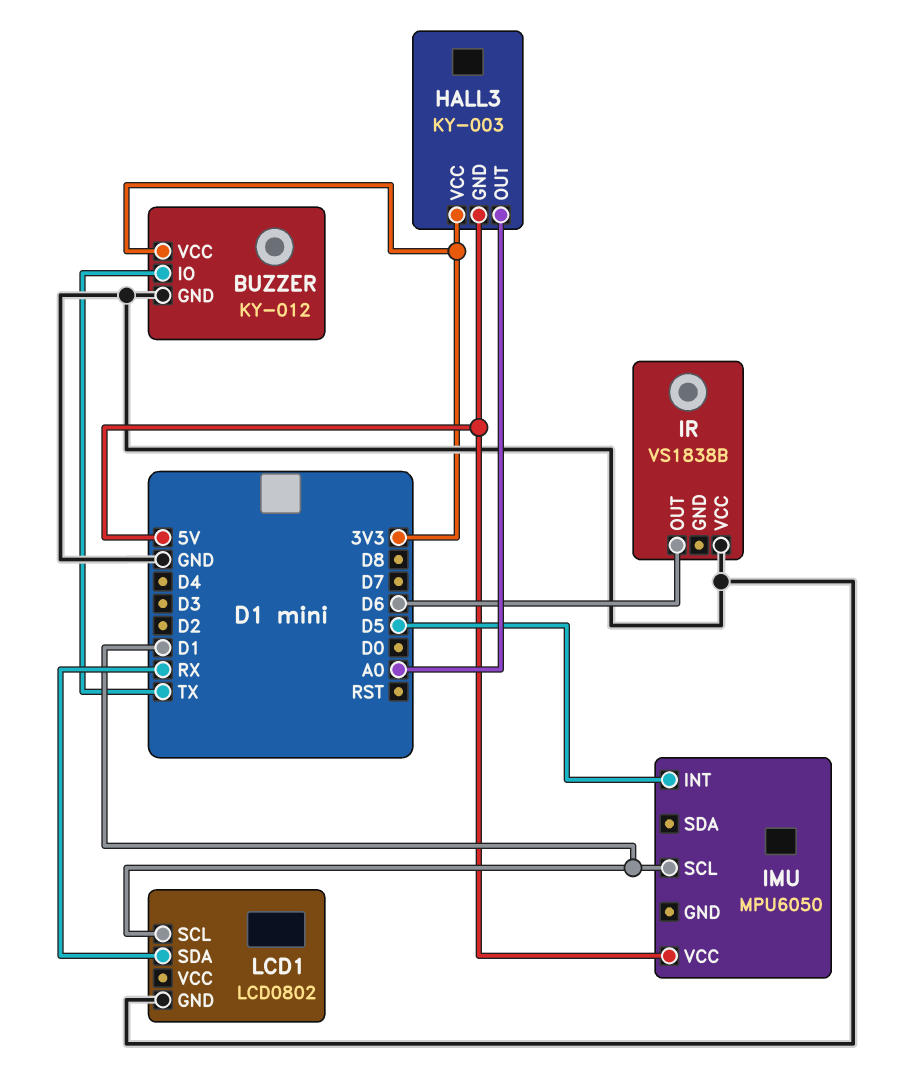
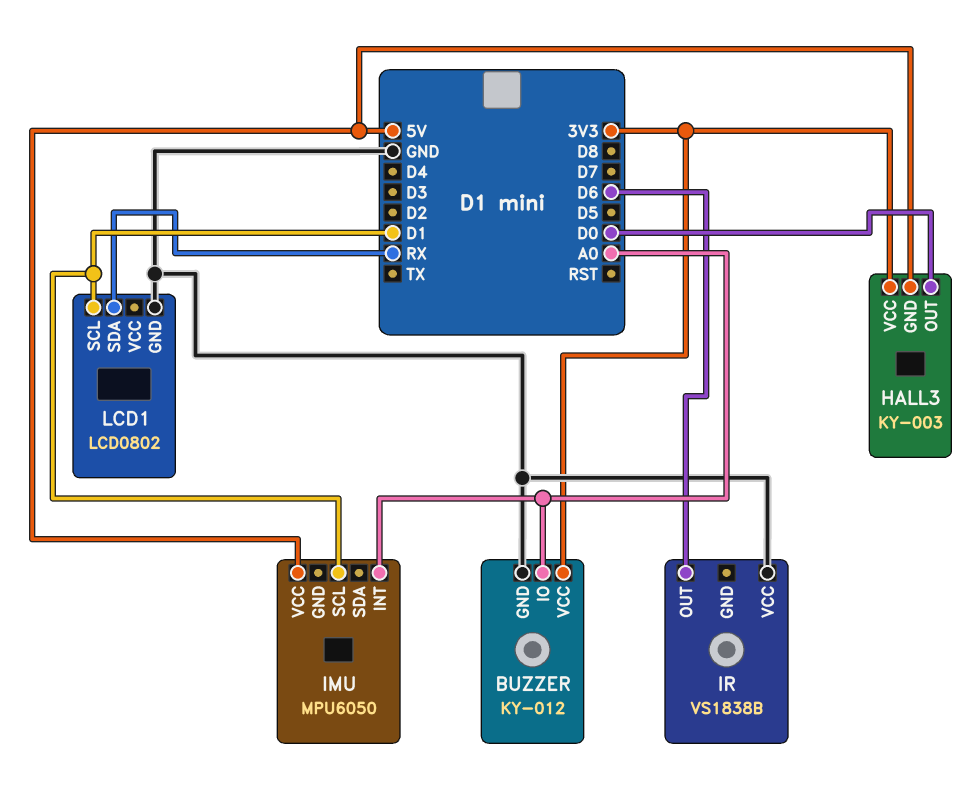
BUZZER pin IO: TX -> A0
HALL3 pin OUT: A0 -> D0
IMU pin INT: D5 -> A0

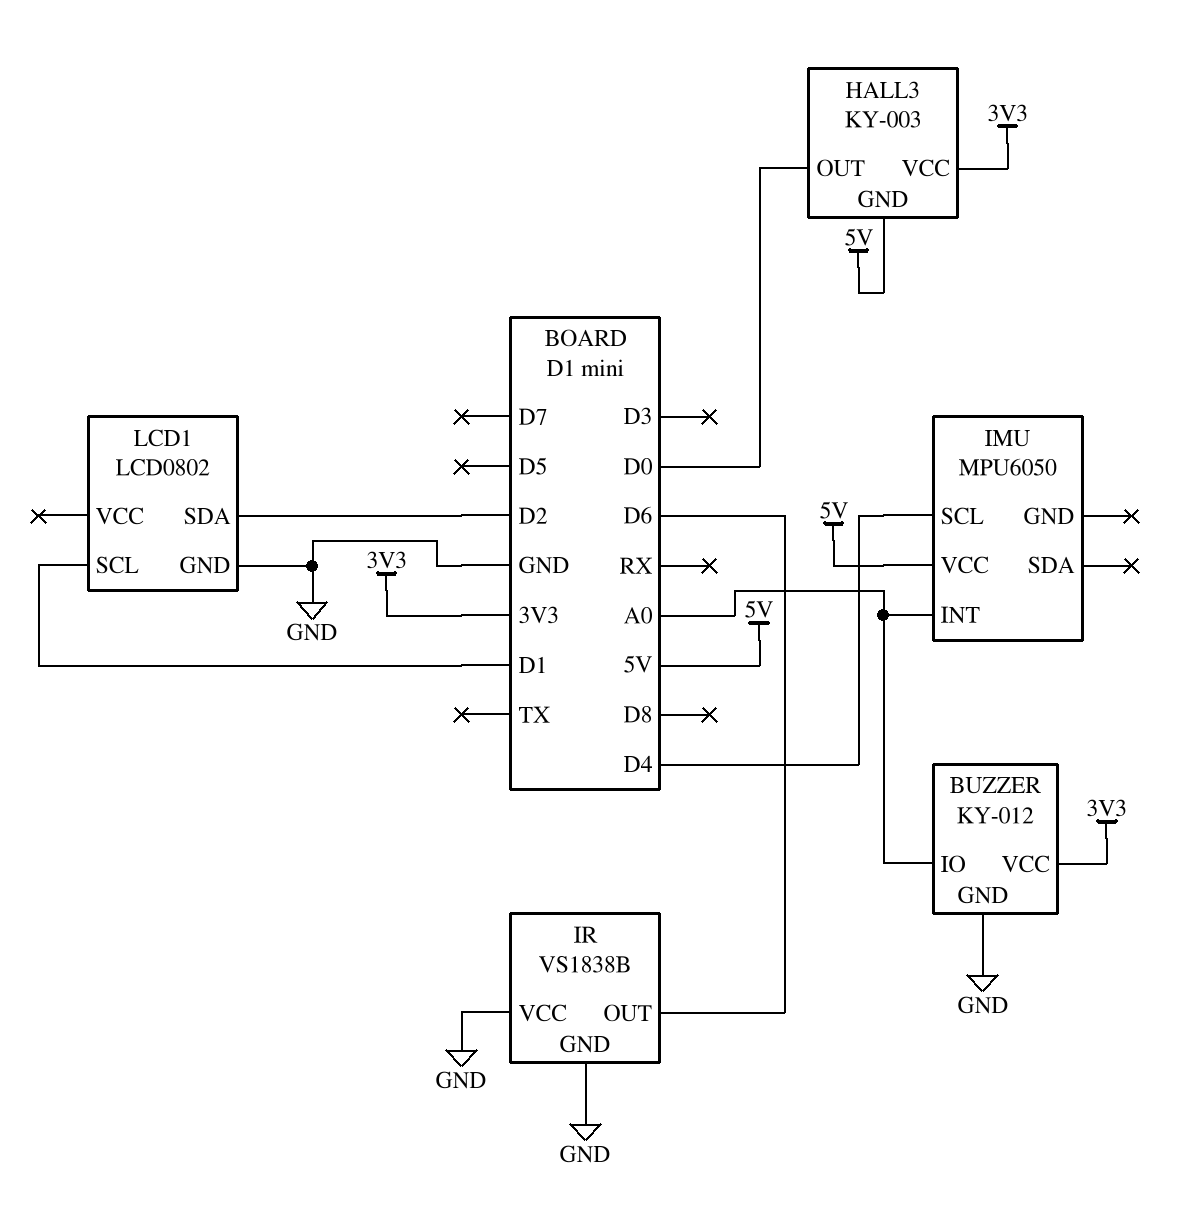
IMU pin SCL: D1 -> D4
IR pin GND: none -> GND
LCD1 pin SDA: RX -> D2

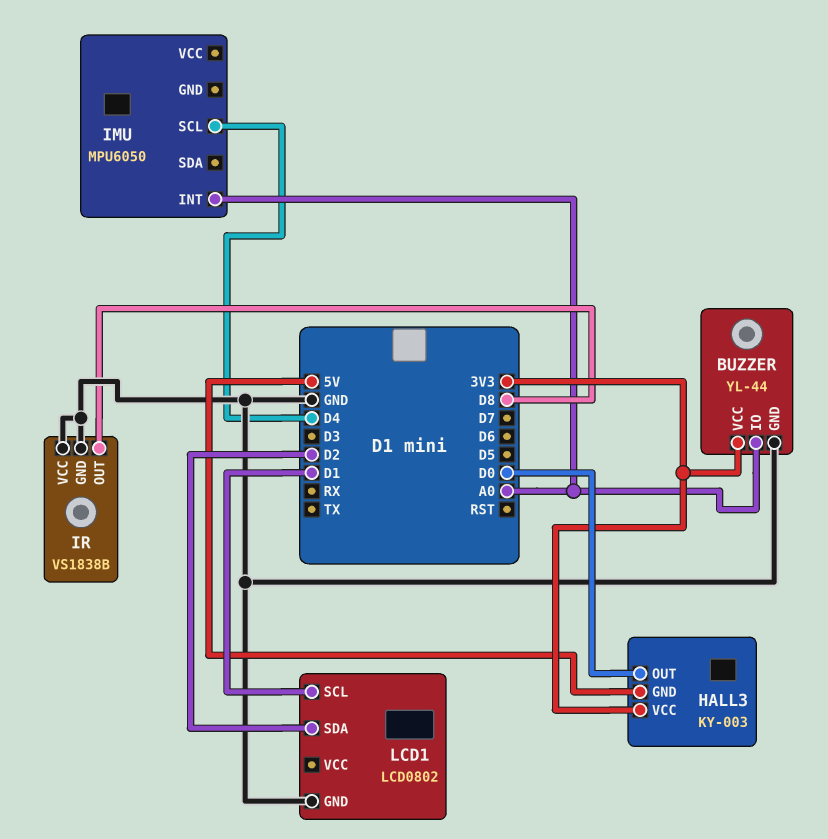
BUZZER: KY-012 -> YL-44
IMU pin VCC: 5V -> none
IR pin OUT: D6 -> D8

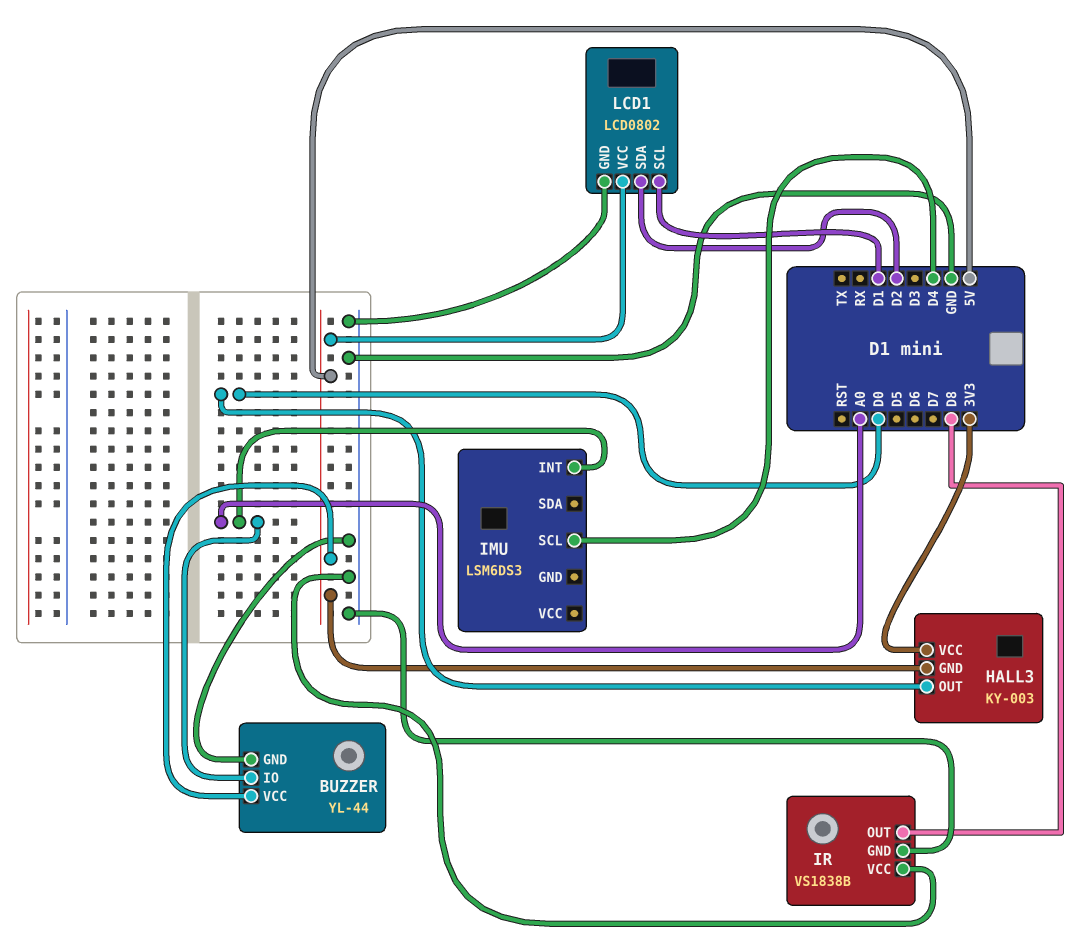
BUZZER pin VCC: 3V3 -> 5V
IMU: MPU6050 -> LSM6DS3
LCD1 pin VCC: none -> 5V

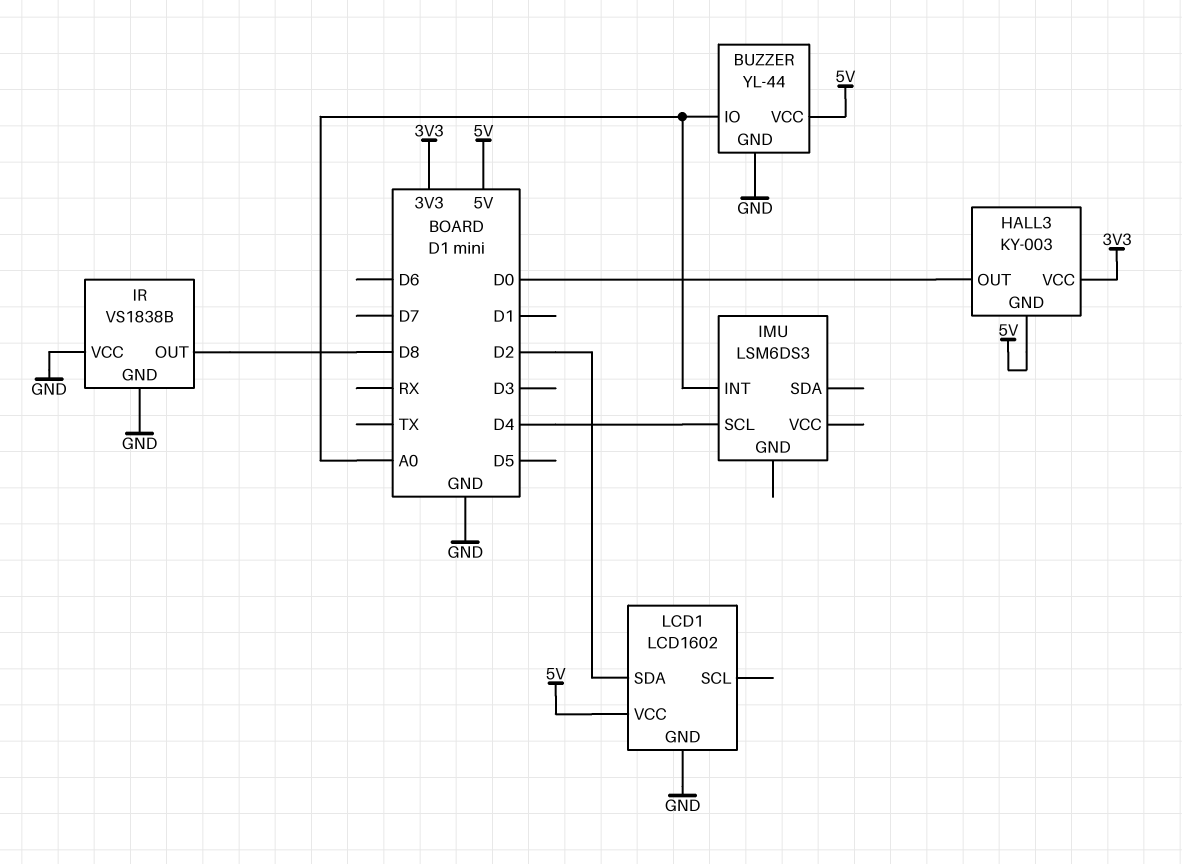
LCD1: LCD0802 -> LCD1602
LCD1 pin SCL: D1 -> none

